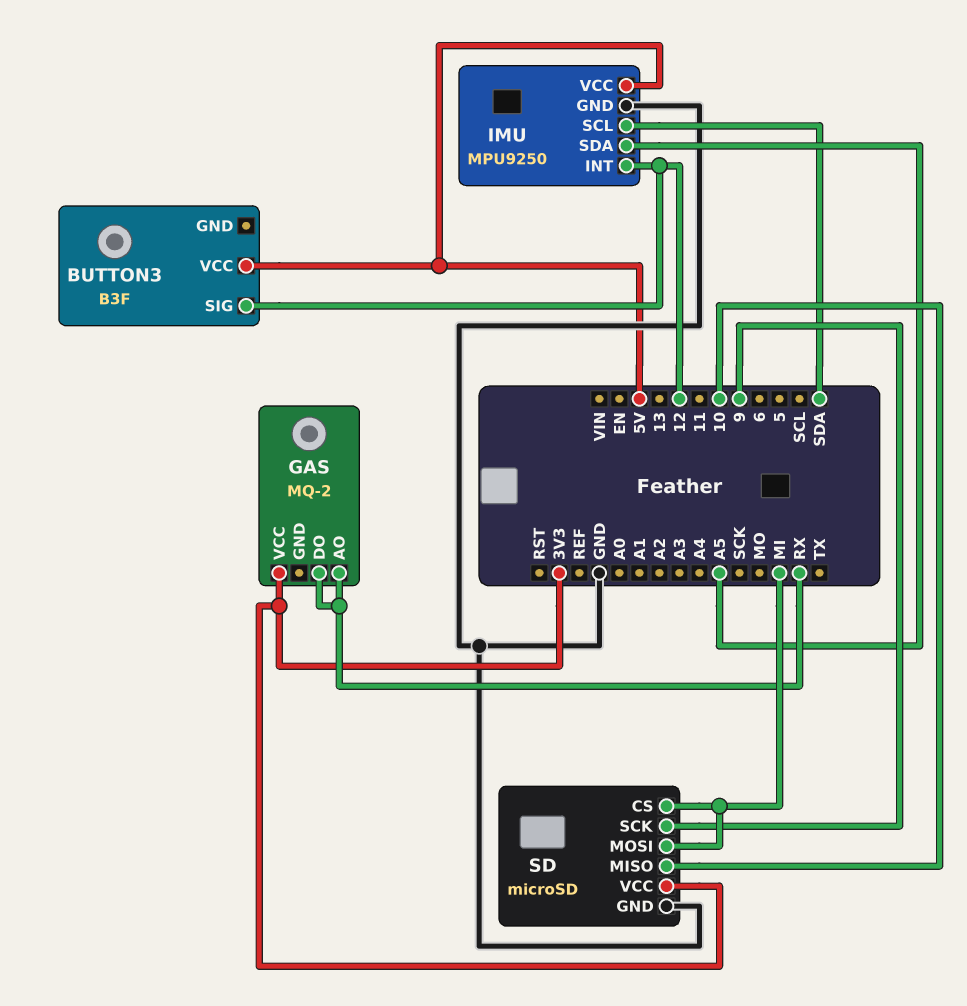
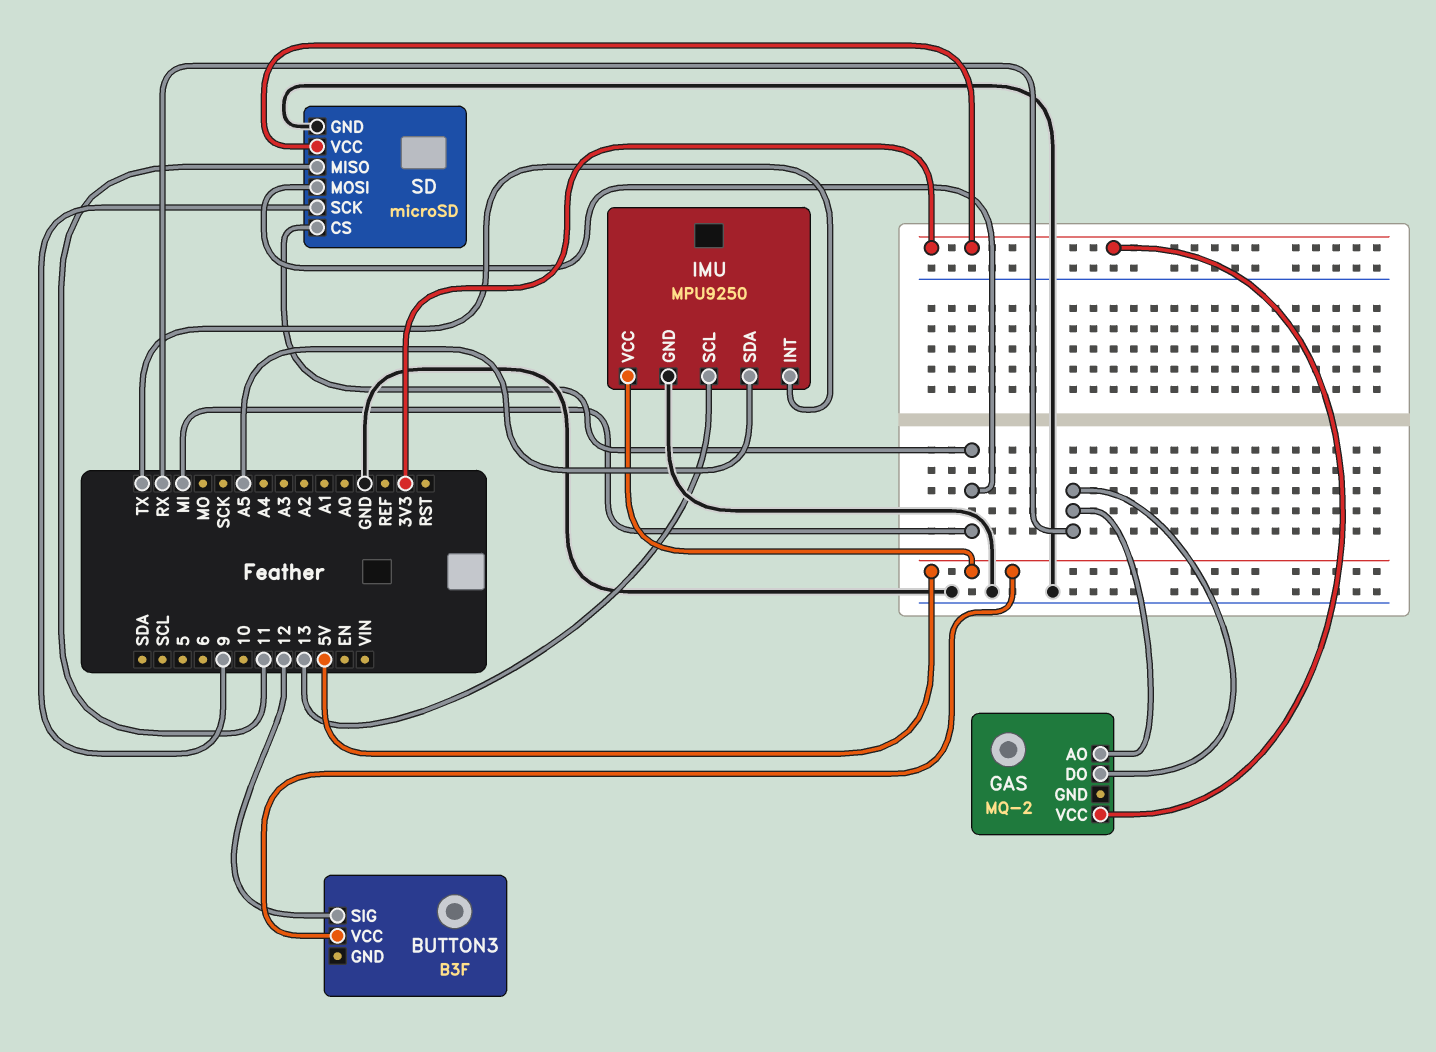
IMU pin INT: 12 -> TX
IMU pin SCL: SDA -> 13
SD pin MISO: 10 -> 11

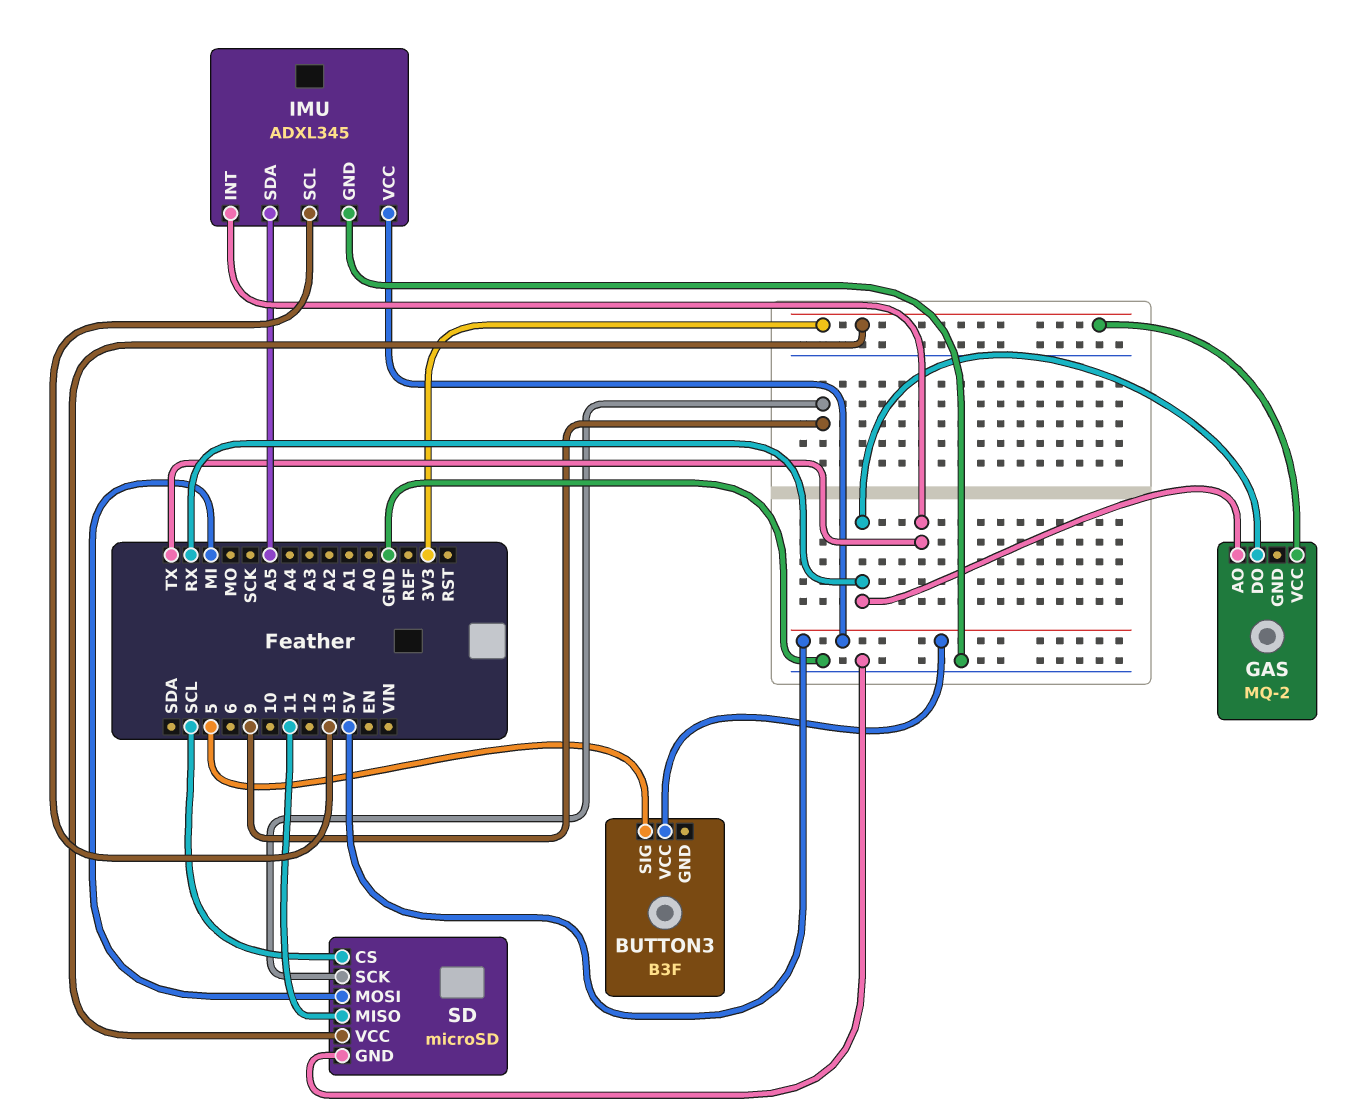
BUTTON3 pin SIG: 12 -> 5
IMU: MPU9250 -> ADXL345
SD pin CS: MI -> SCL

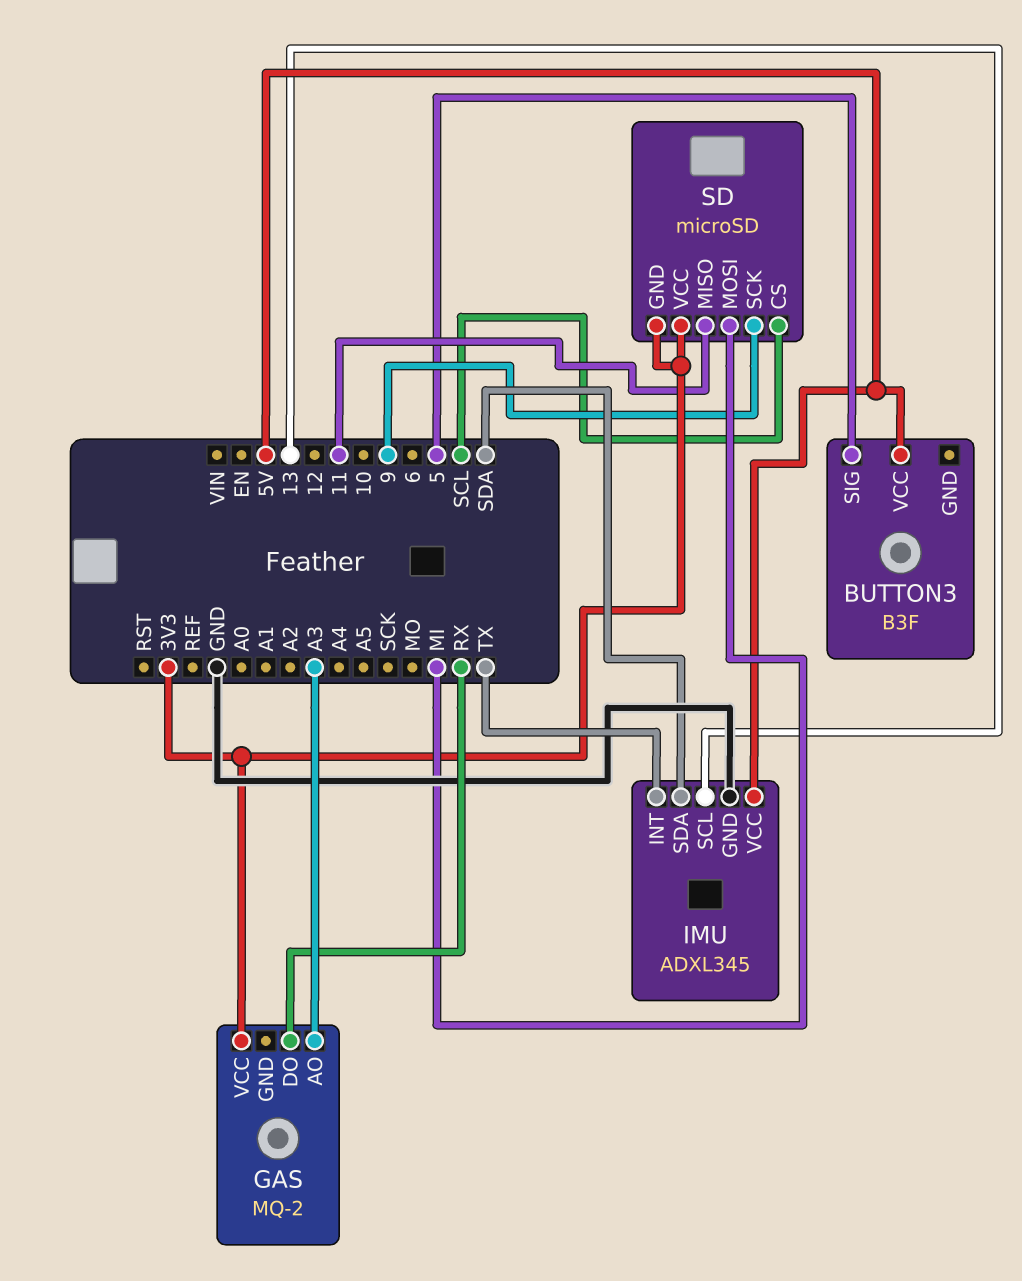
GAS pin AO: RX -> A3
IMU pin SDA: A5 -> SDA
SD pin GND: GND -> 3V3

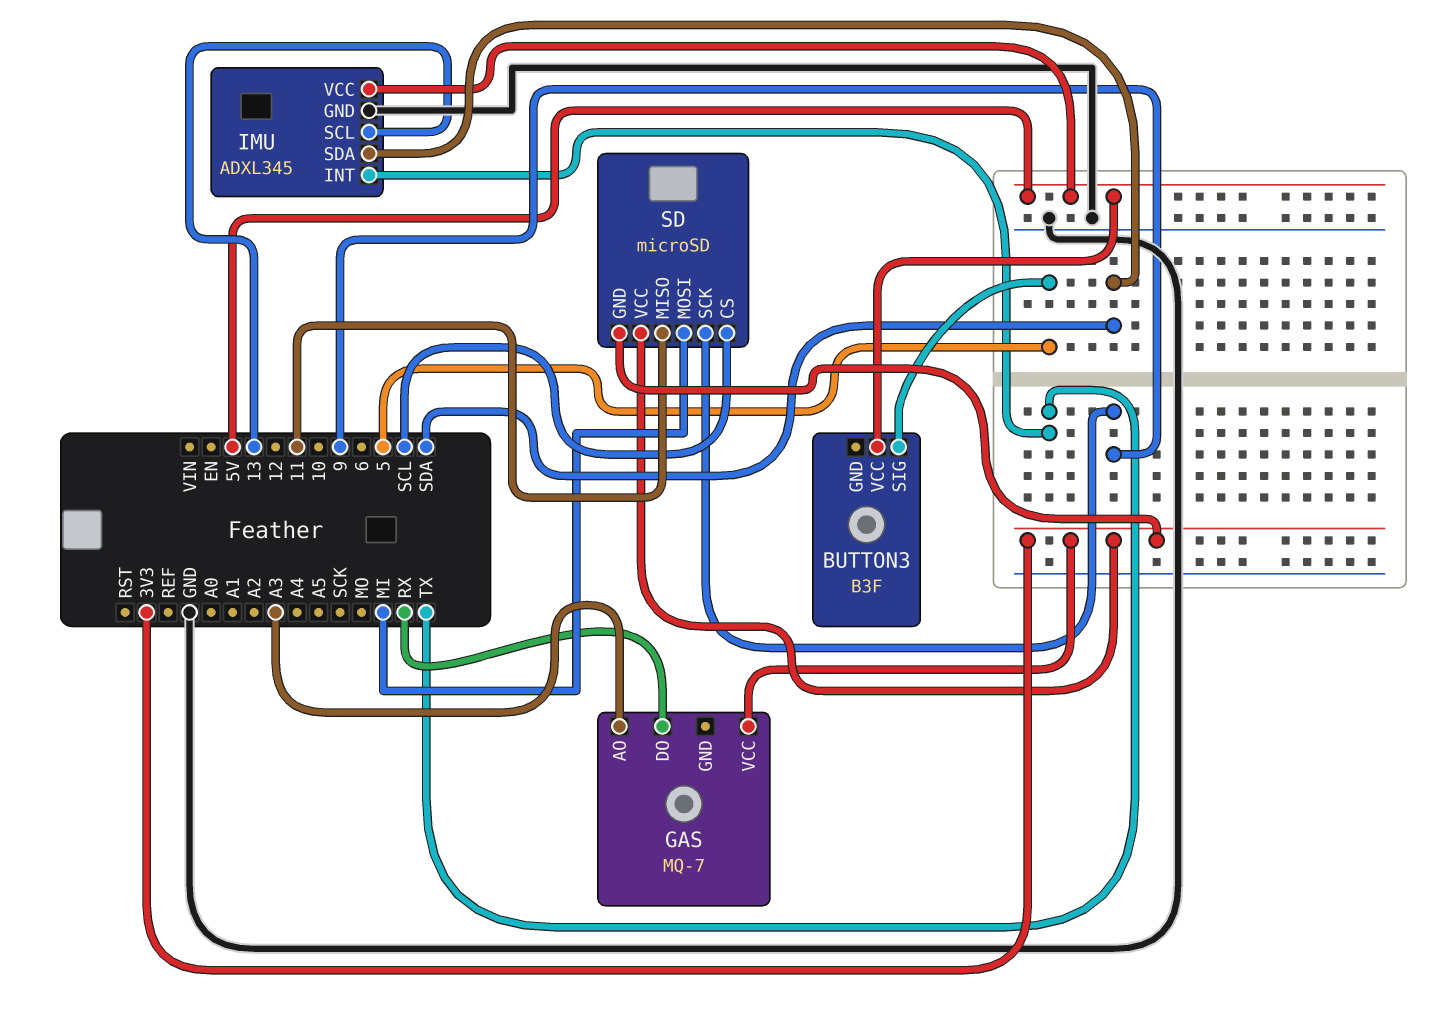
GAS: MQ-2 -> MQ-7

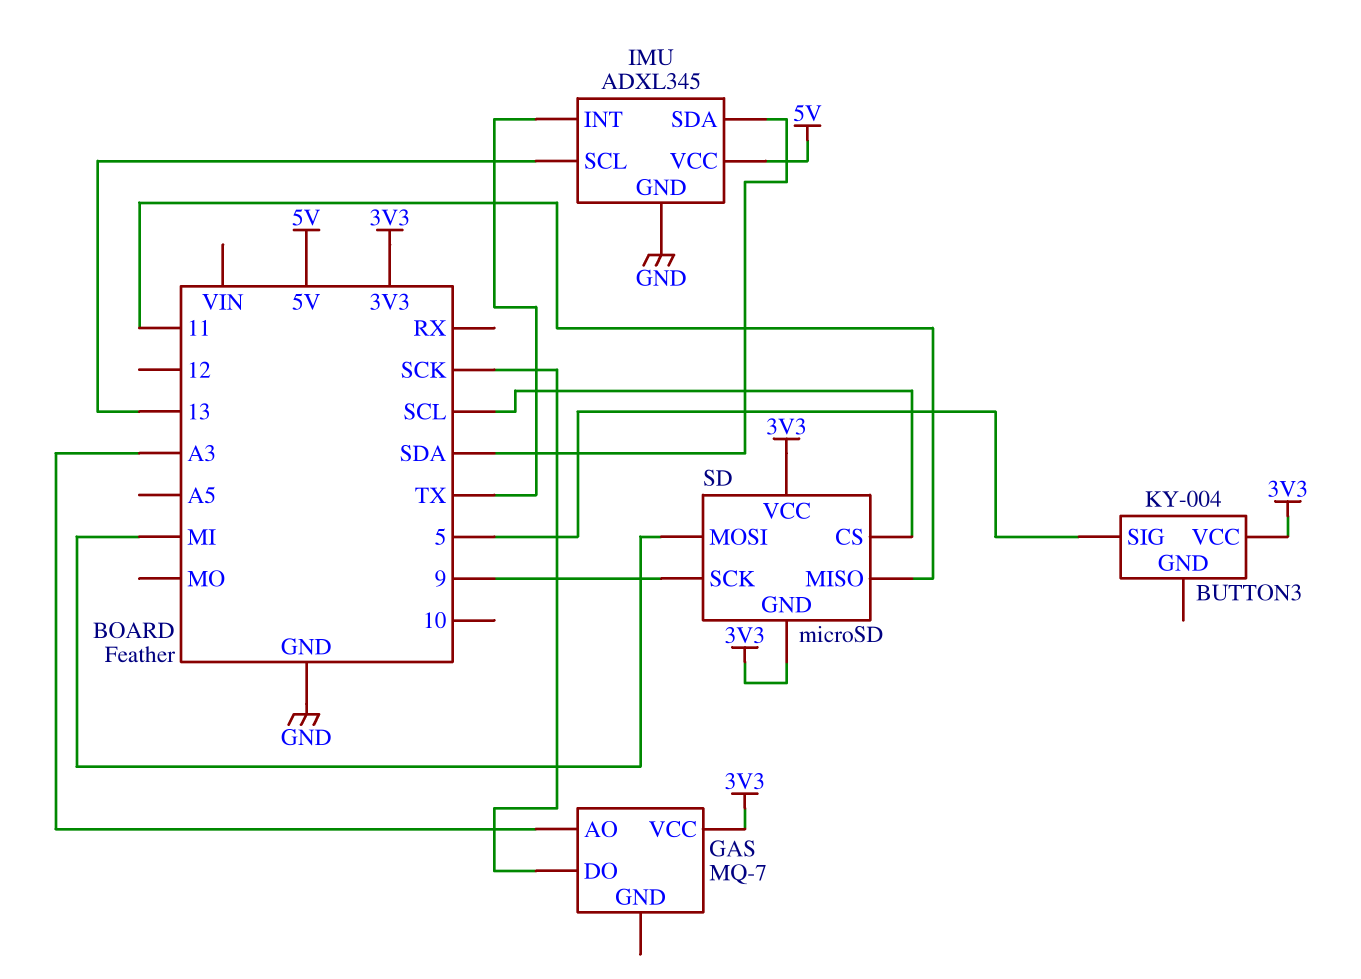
BUTTON3: B3F -> KY-004
BUTTON3 pin VCC: 5V -> 3V3
GAS pin DO: RX -> SCK

